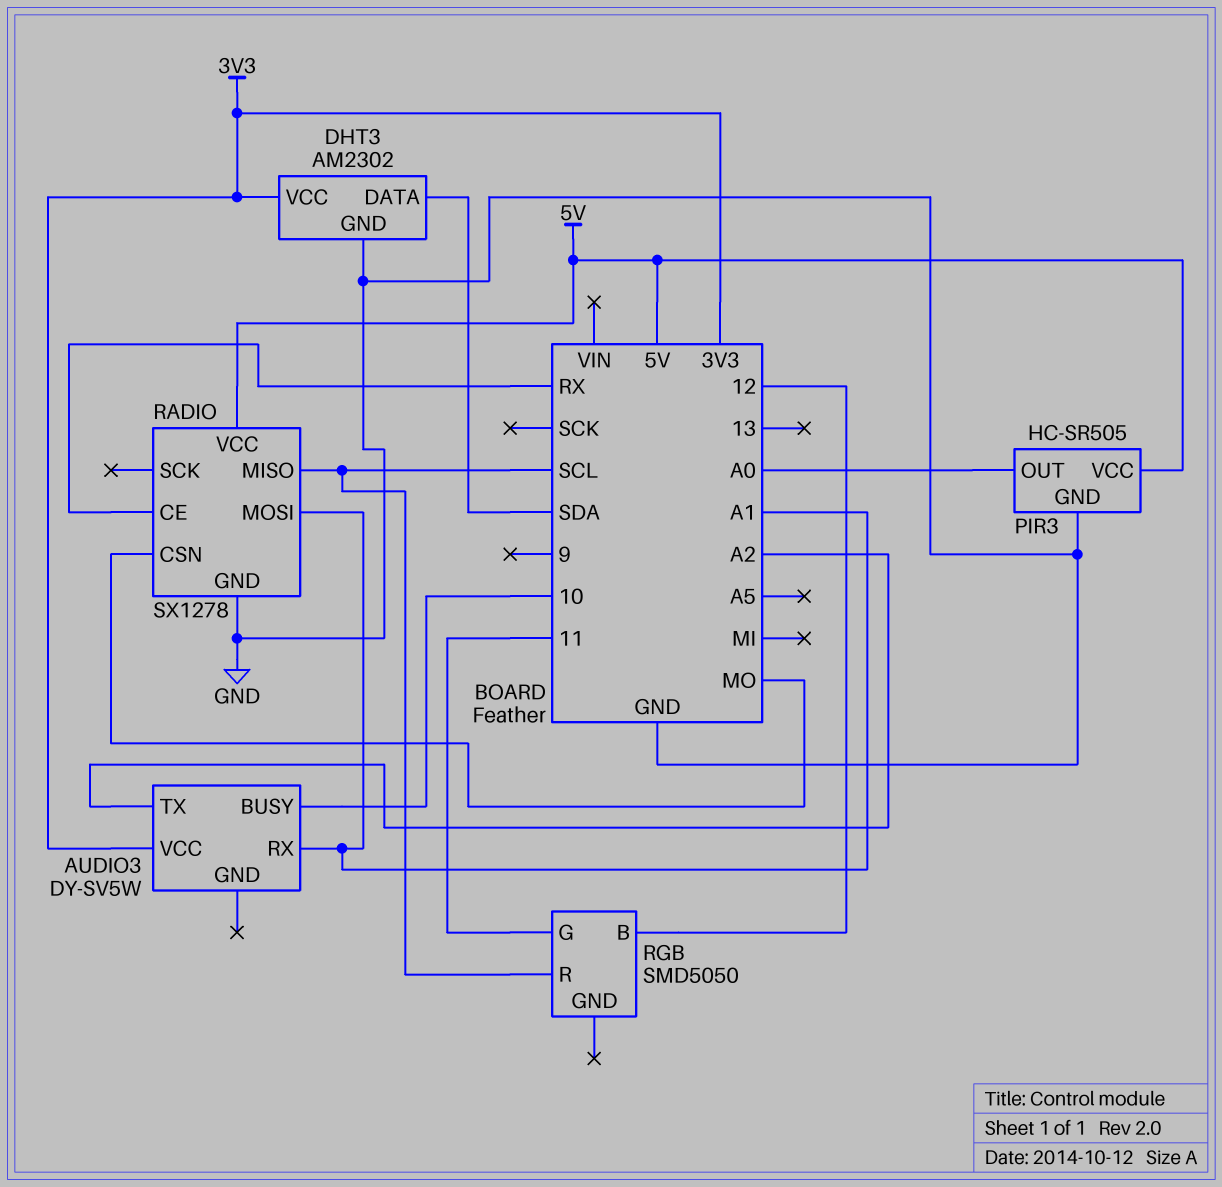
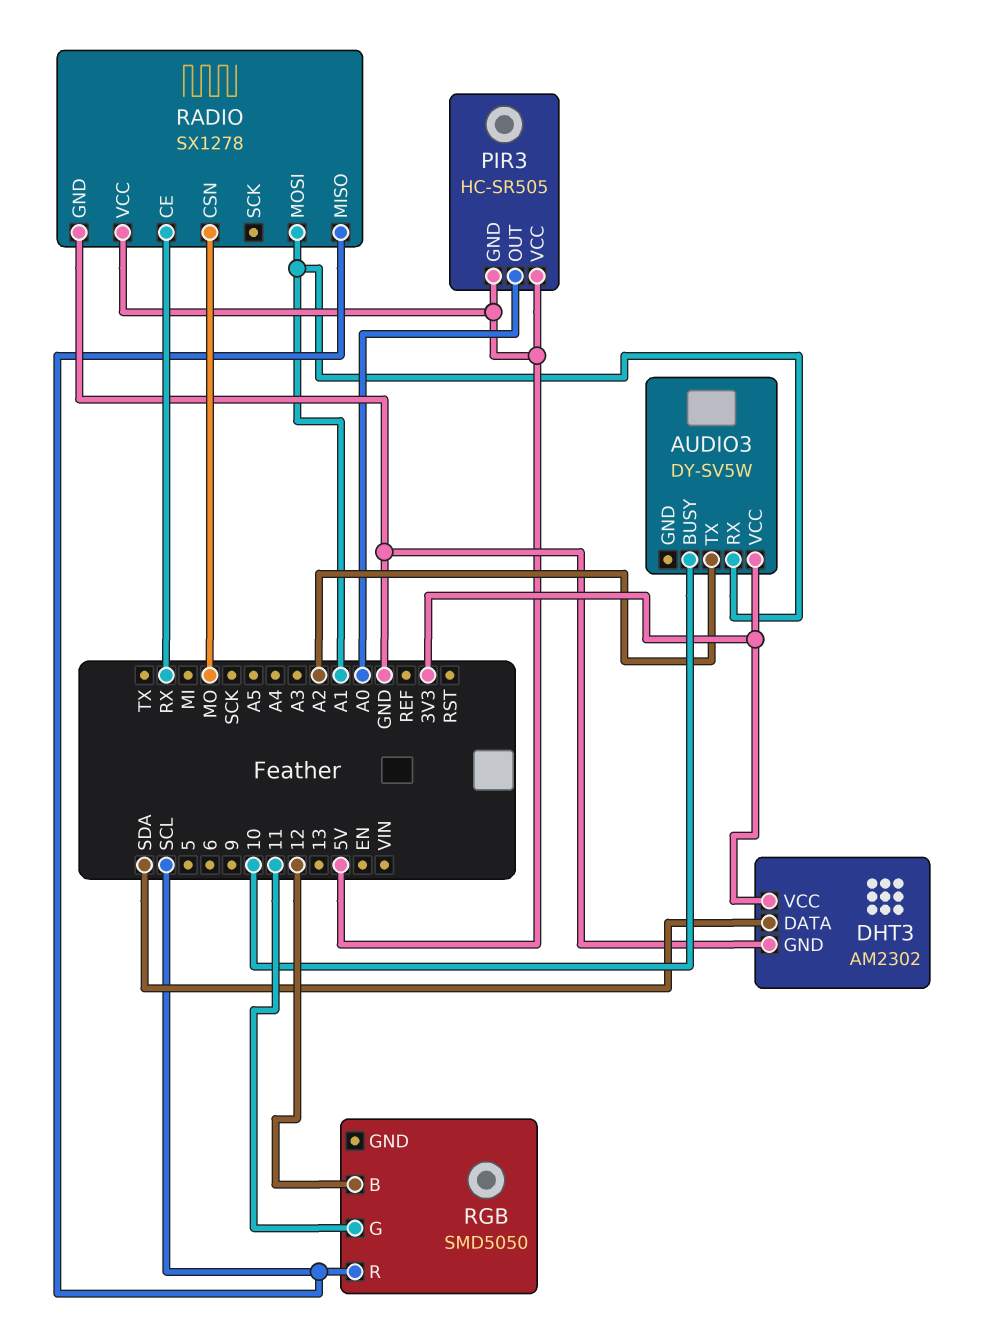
PIR3 pin GND: GND -> 5V

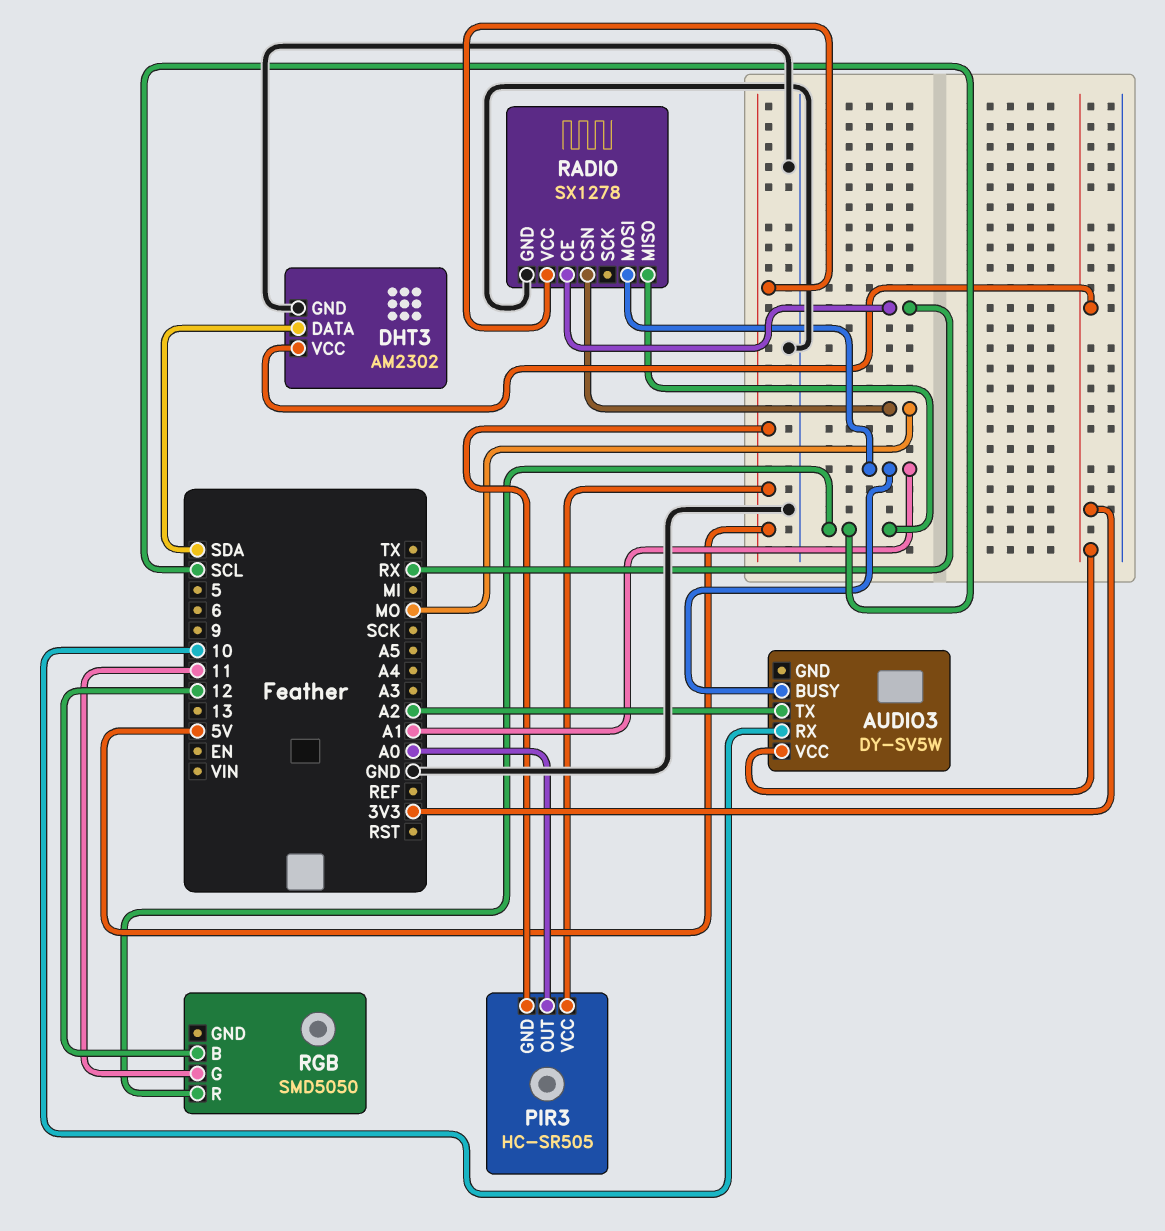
AUDIO3 pin BUSY: 10 -> A1
AUDIO3 pin RX: A1 -> 10

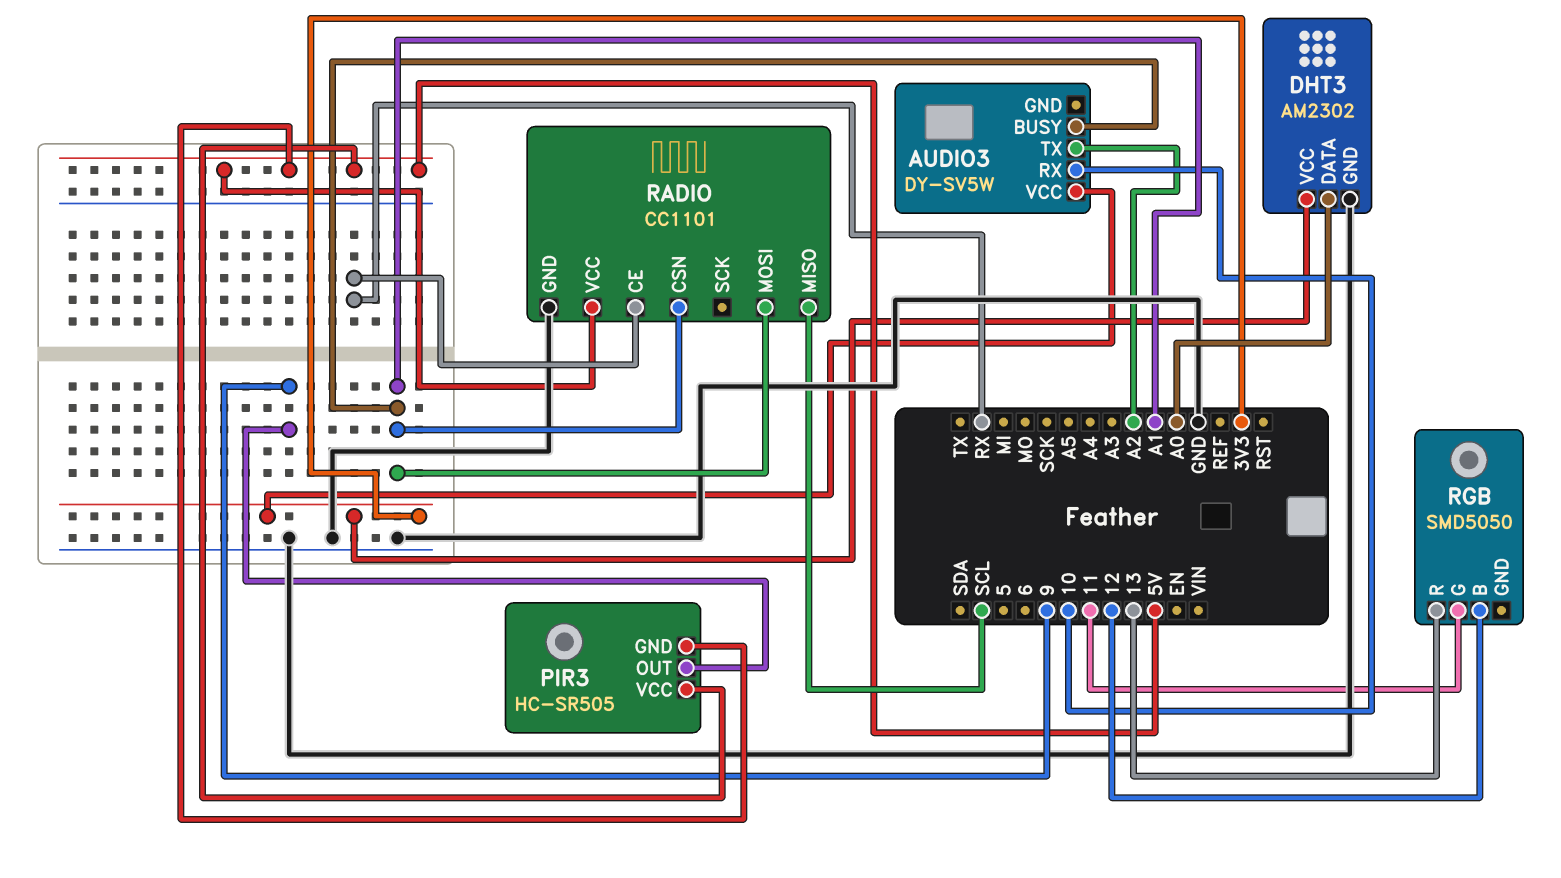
DHT3 pin DATA: SDA -> A0
PIR3 pin OUT: A0 -> 9
RADIO: SX1278 -> CC1101
RADIO pin CSN: MO -> A1
RGB pin R: SCL -> 13

